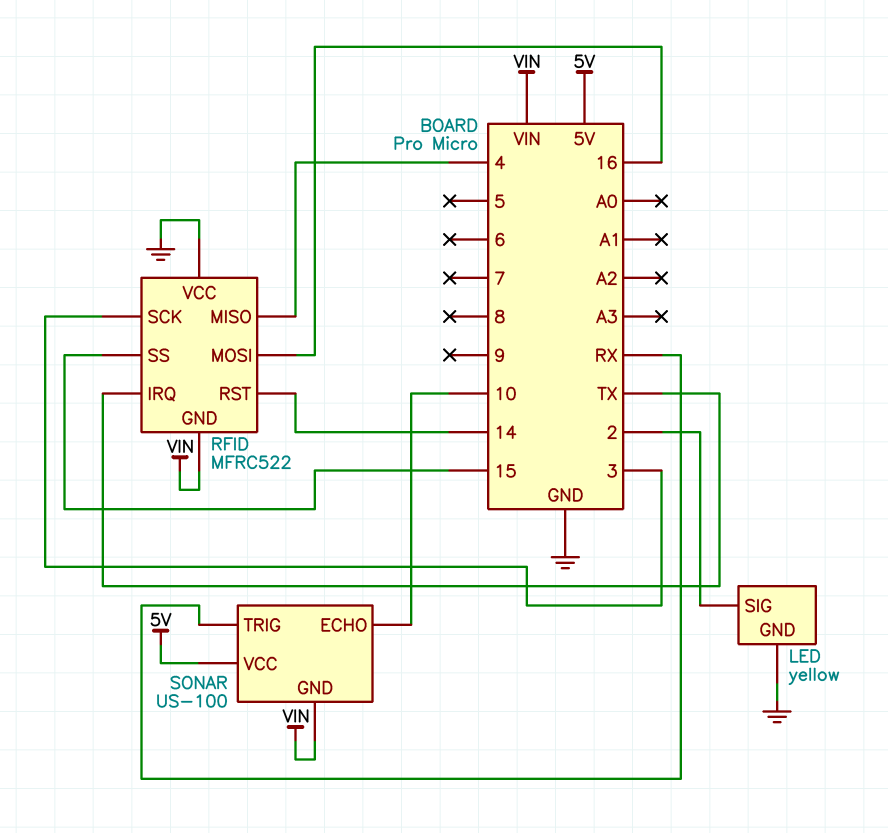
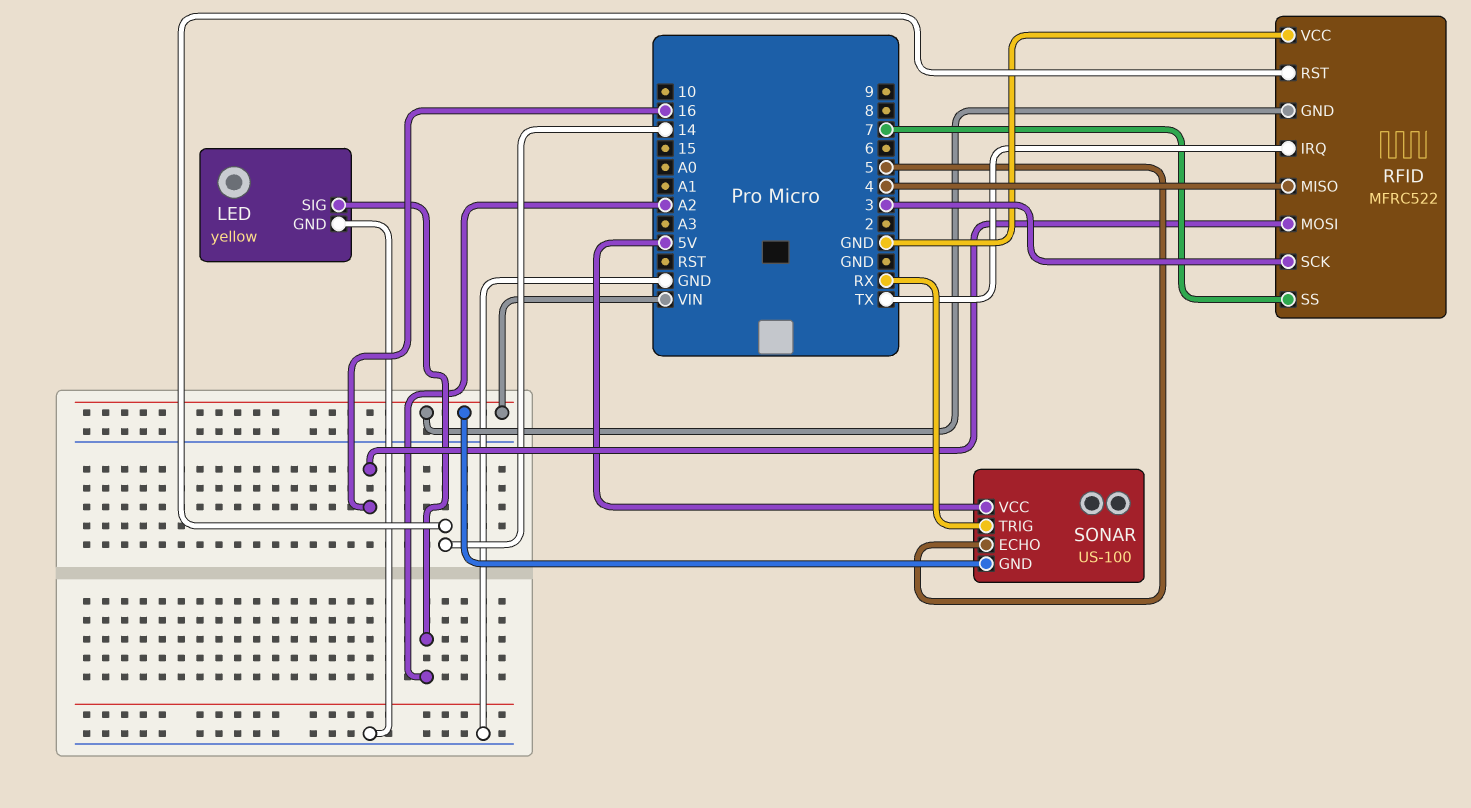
LED pin SIG: 2 -> A2
RFID pin SS: 15 -> 7
SONAR pin ECHO: 10 -> 5

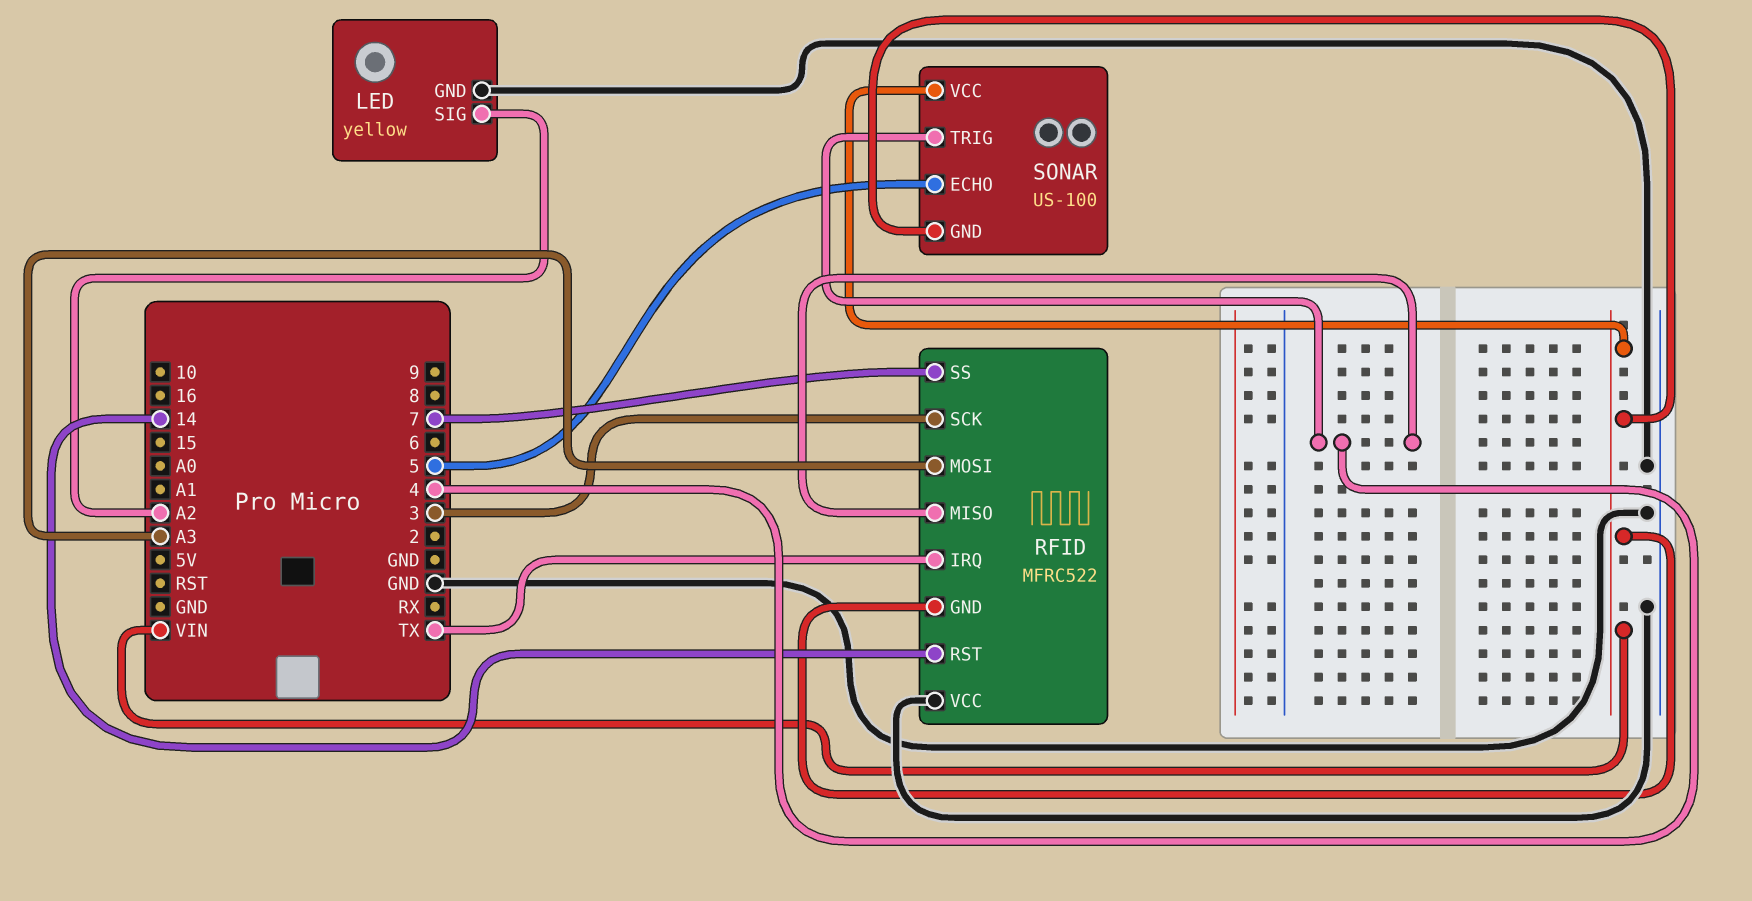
RFID pin MOSI: 16 -> A3
SONAR pin TRIG: RX -> 4
SONAR pin VCC: 5V -> VIN

